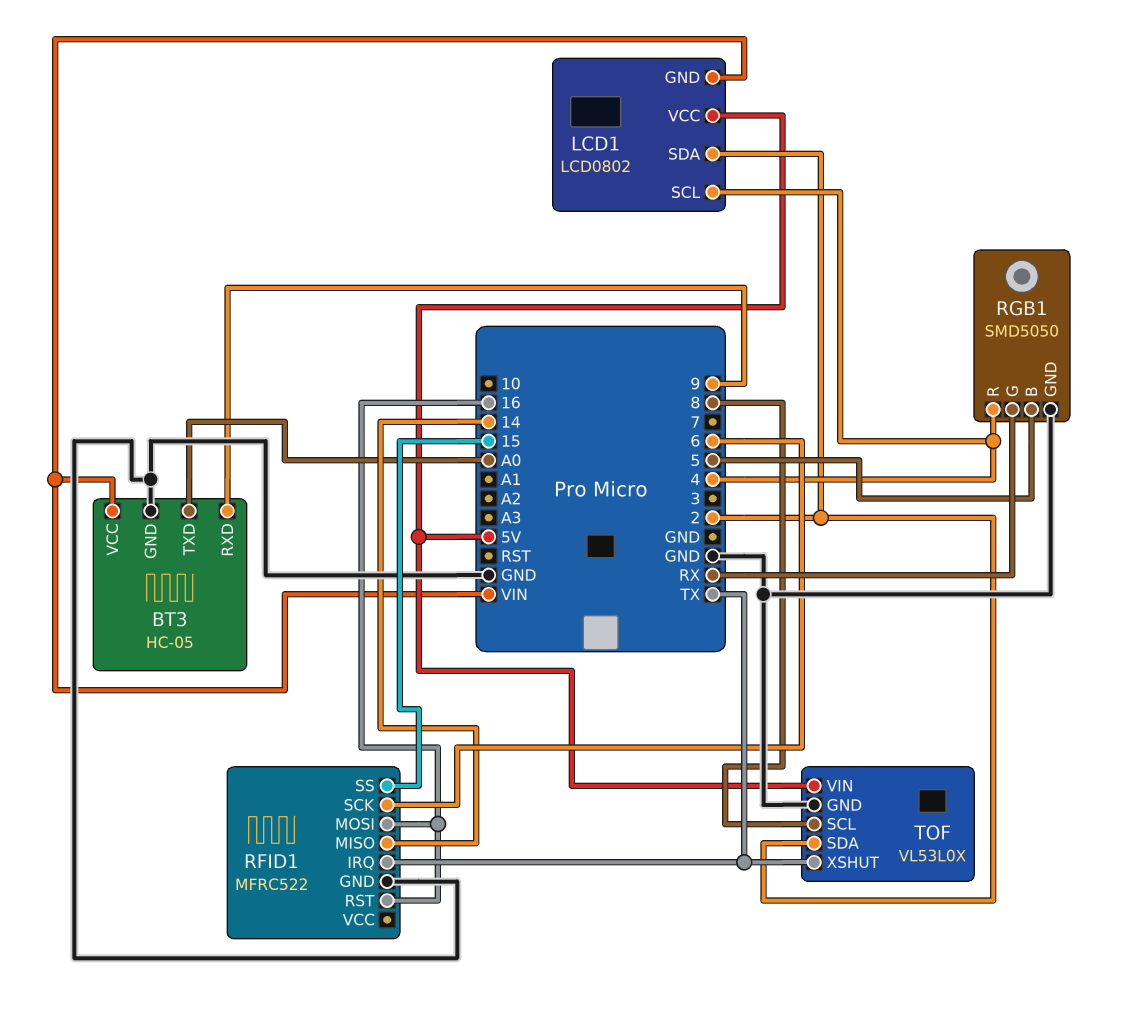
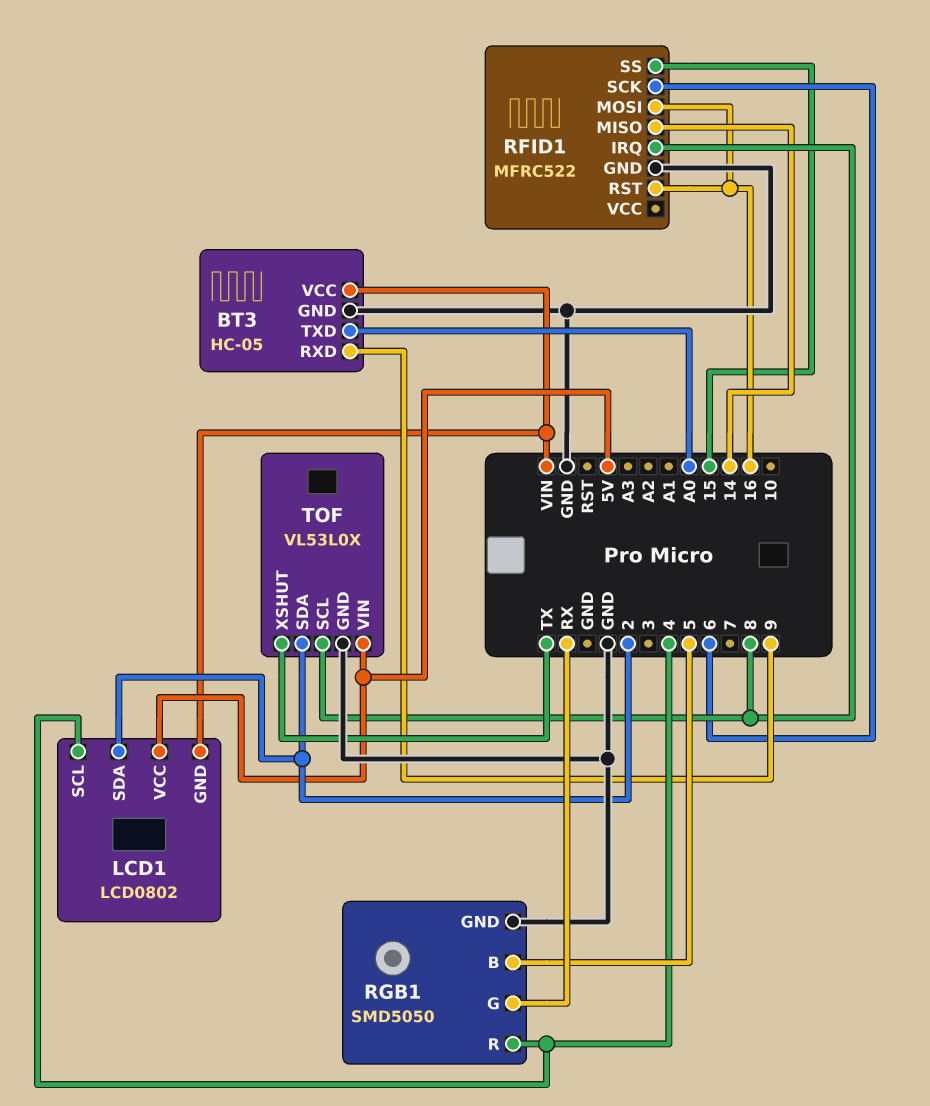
RFID1 pin IRQ: TX -> 8

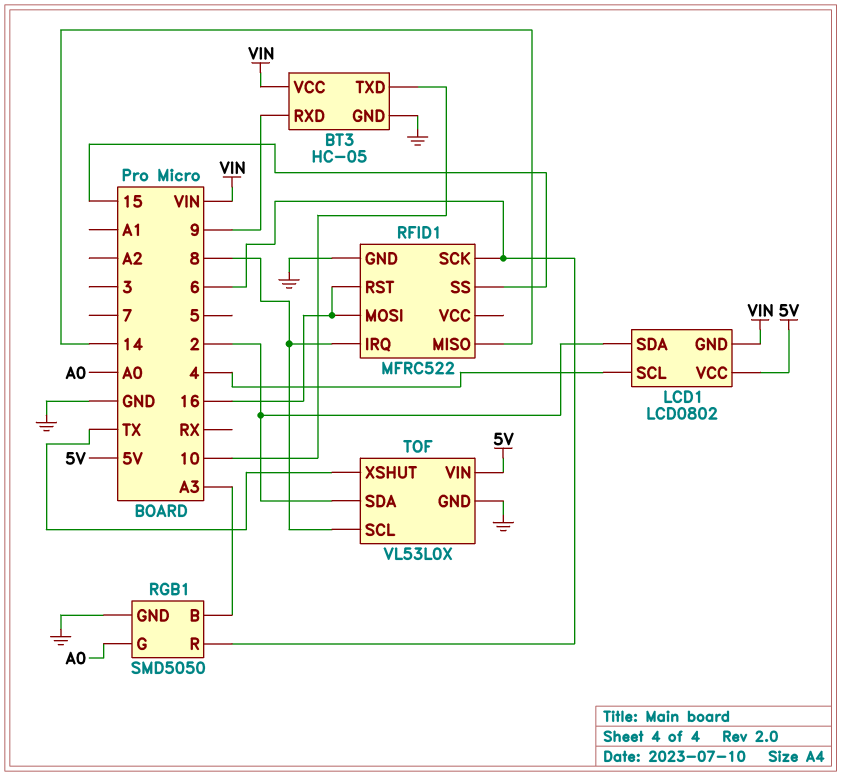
BT3 pin TXD: A0 -> 10
RGB1 pin B: 5 -> A3
RGB1 pin G: RX -> A0
RGB1 pin R: 4 -> 6

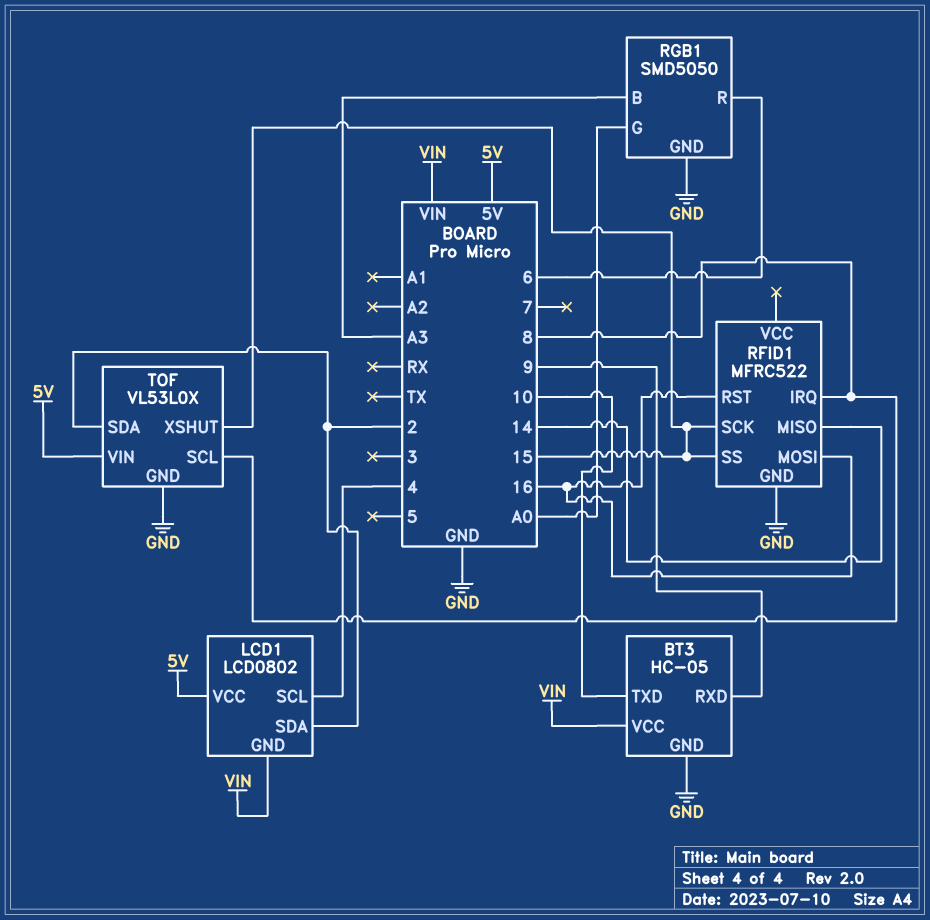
RFID1 pin SCK: 6 -> 15
TOF pin XSHUT: TX -> 15

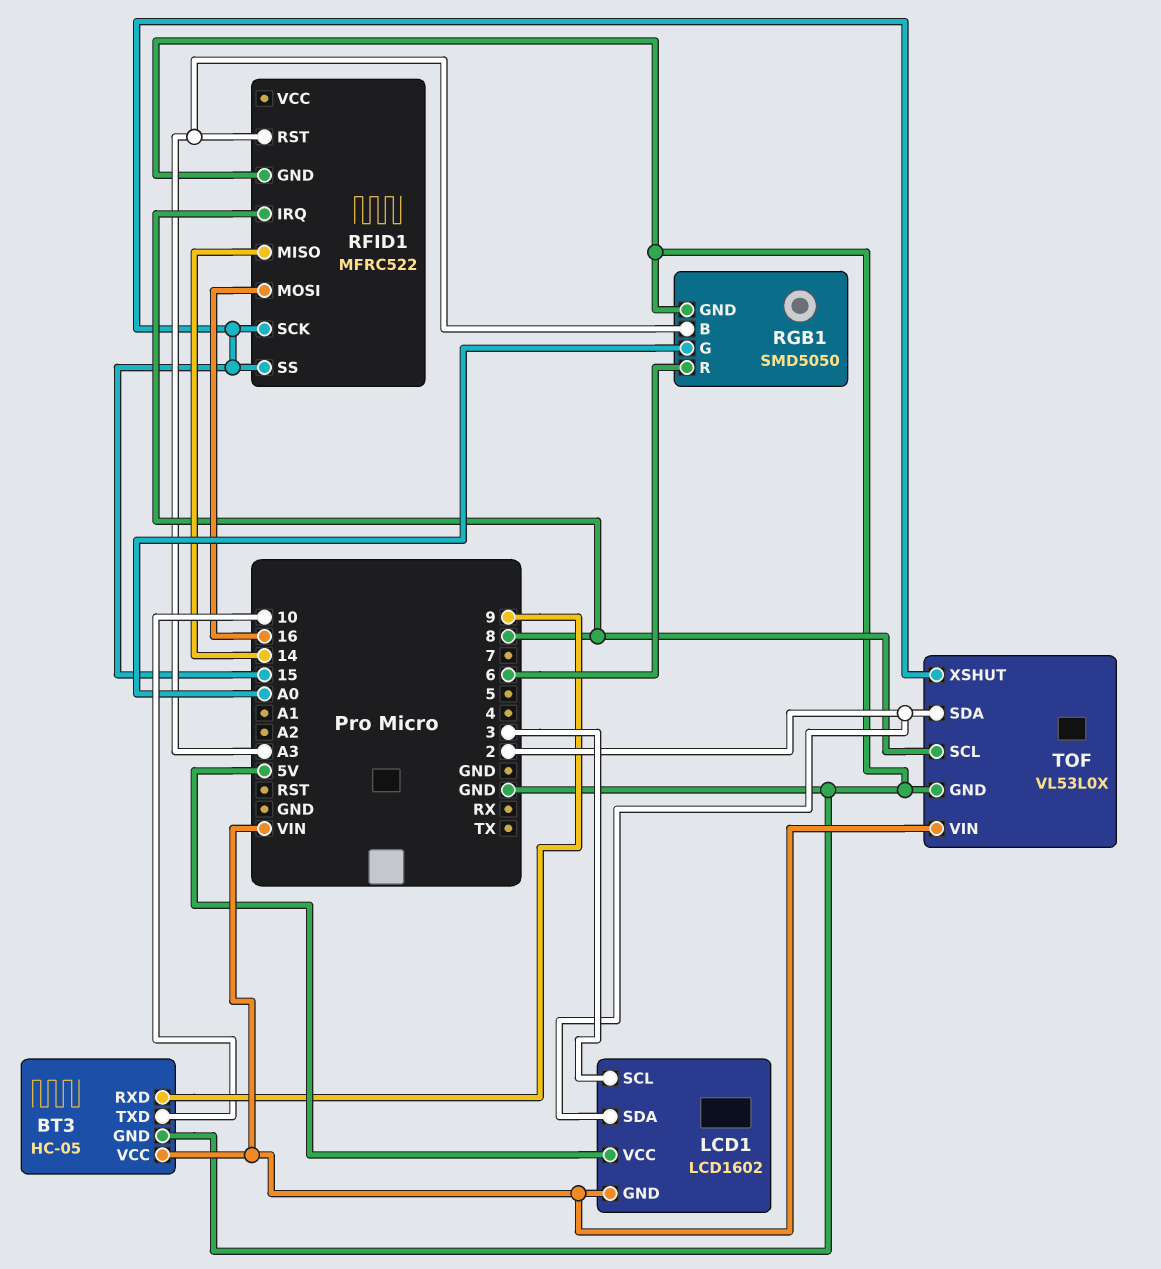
LCD1: LCD0802 -> LCD1602
LCD1 pin SCL: 4 -> 3
RFID1 pin RST: 16 -> A3
TOF pin VIN: 5V -> VIN

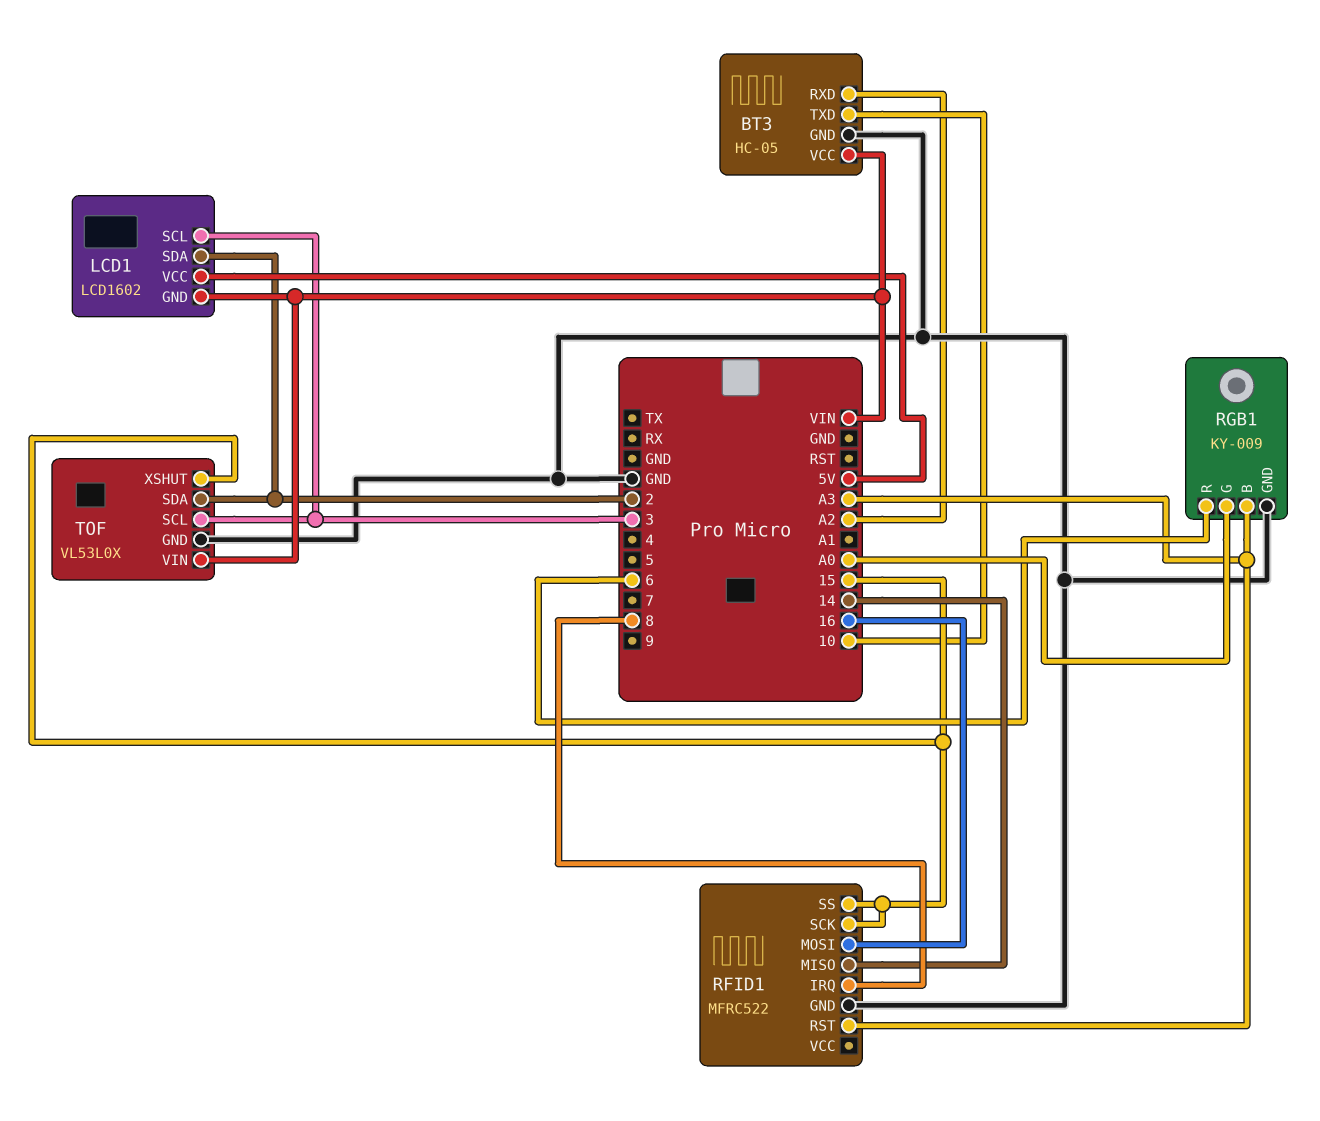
BT3 pin RXD: 9 -> A2
RGB1: SMD5050 -> KY-009
TOF pin SCL: 8 -> 3

